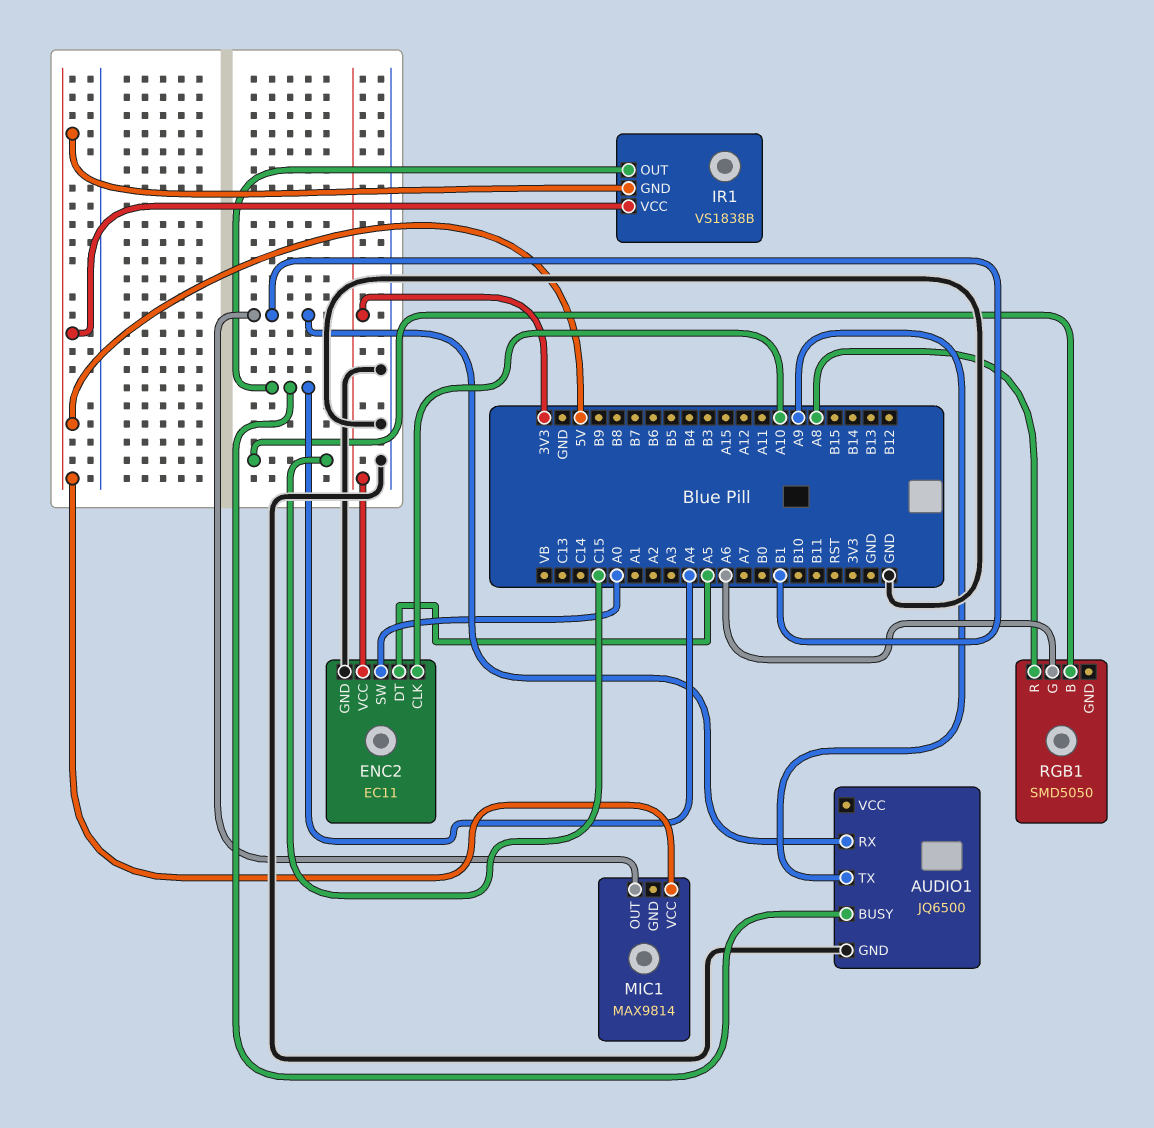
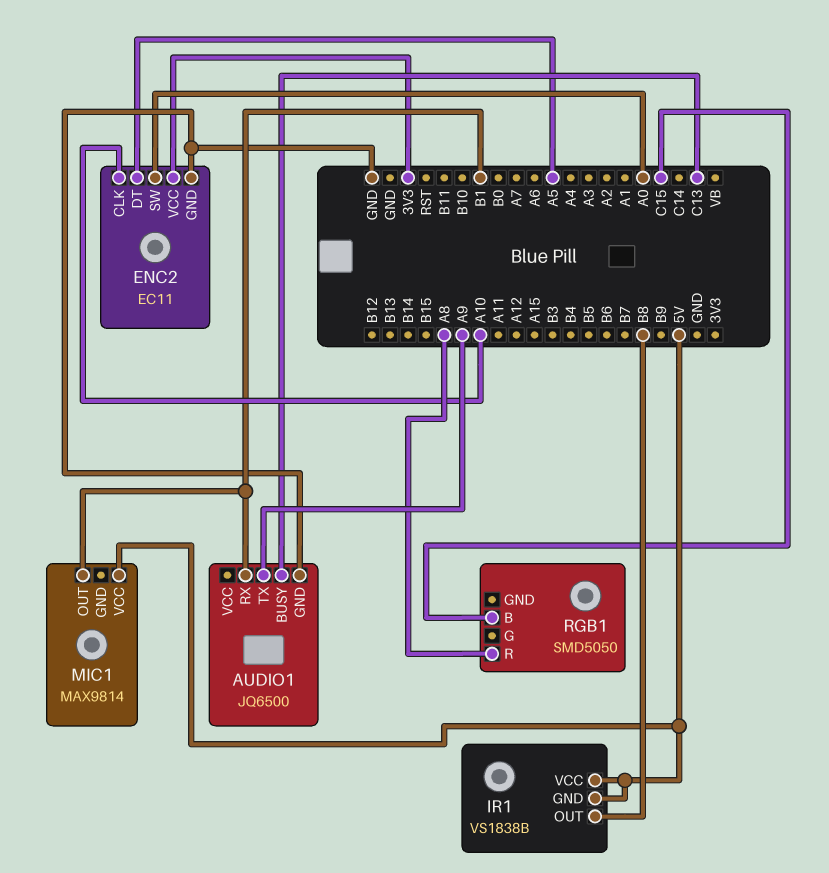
AUDIO1 pin BUSY: A4 -> C13
IR1 pin OUT: A4 -> B8
RGB1 pin G: A6 -> none

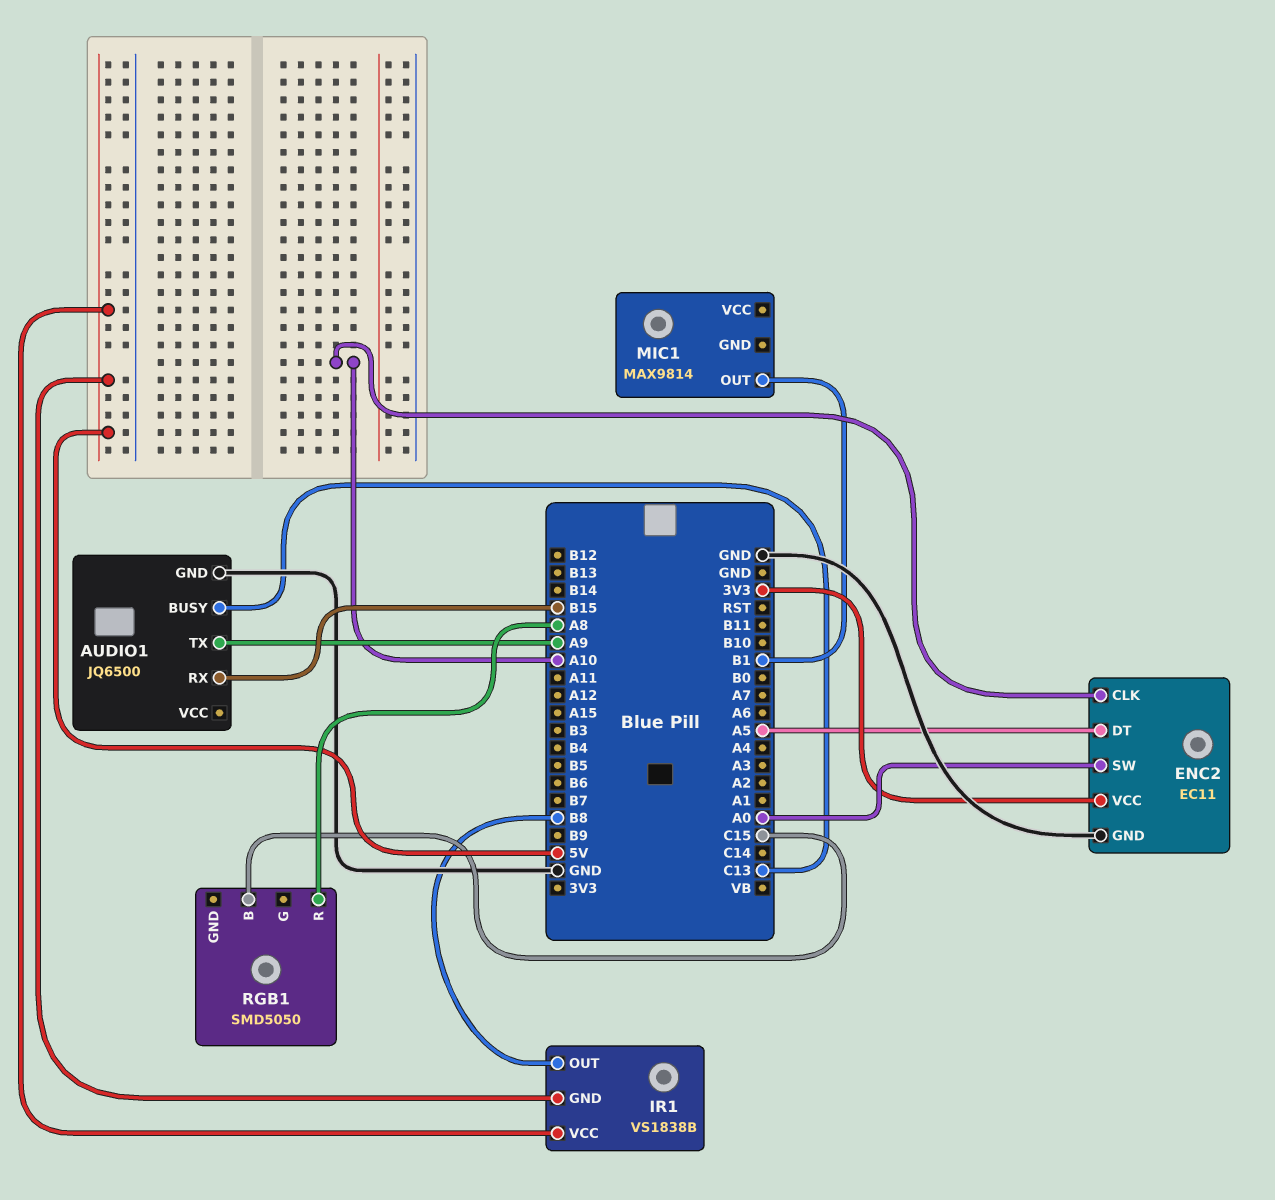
AUDIO1 pin RX: B1 -> B15
MIC1 pin VCC: 5V -> none

